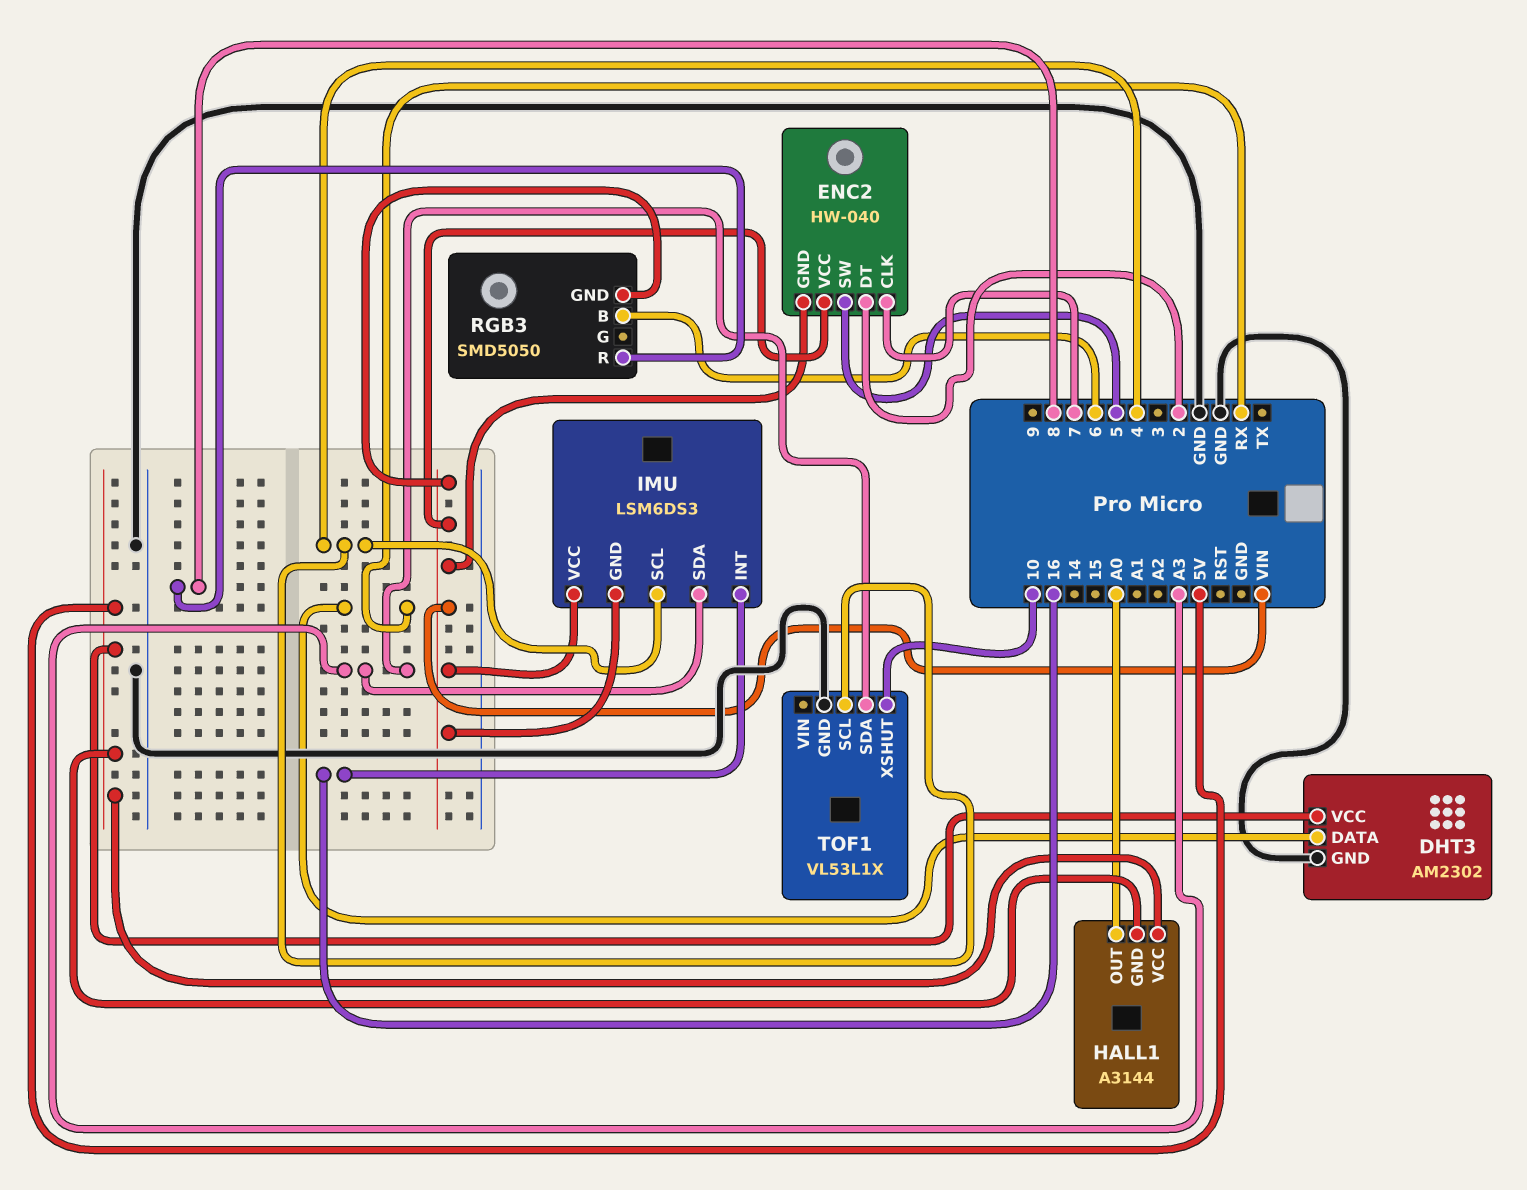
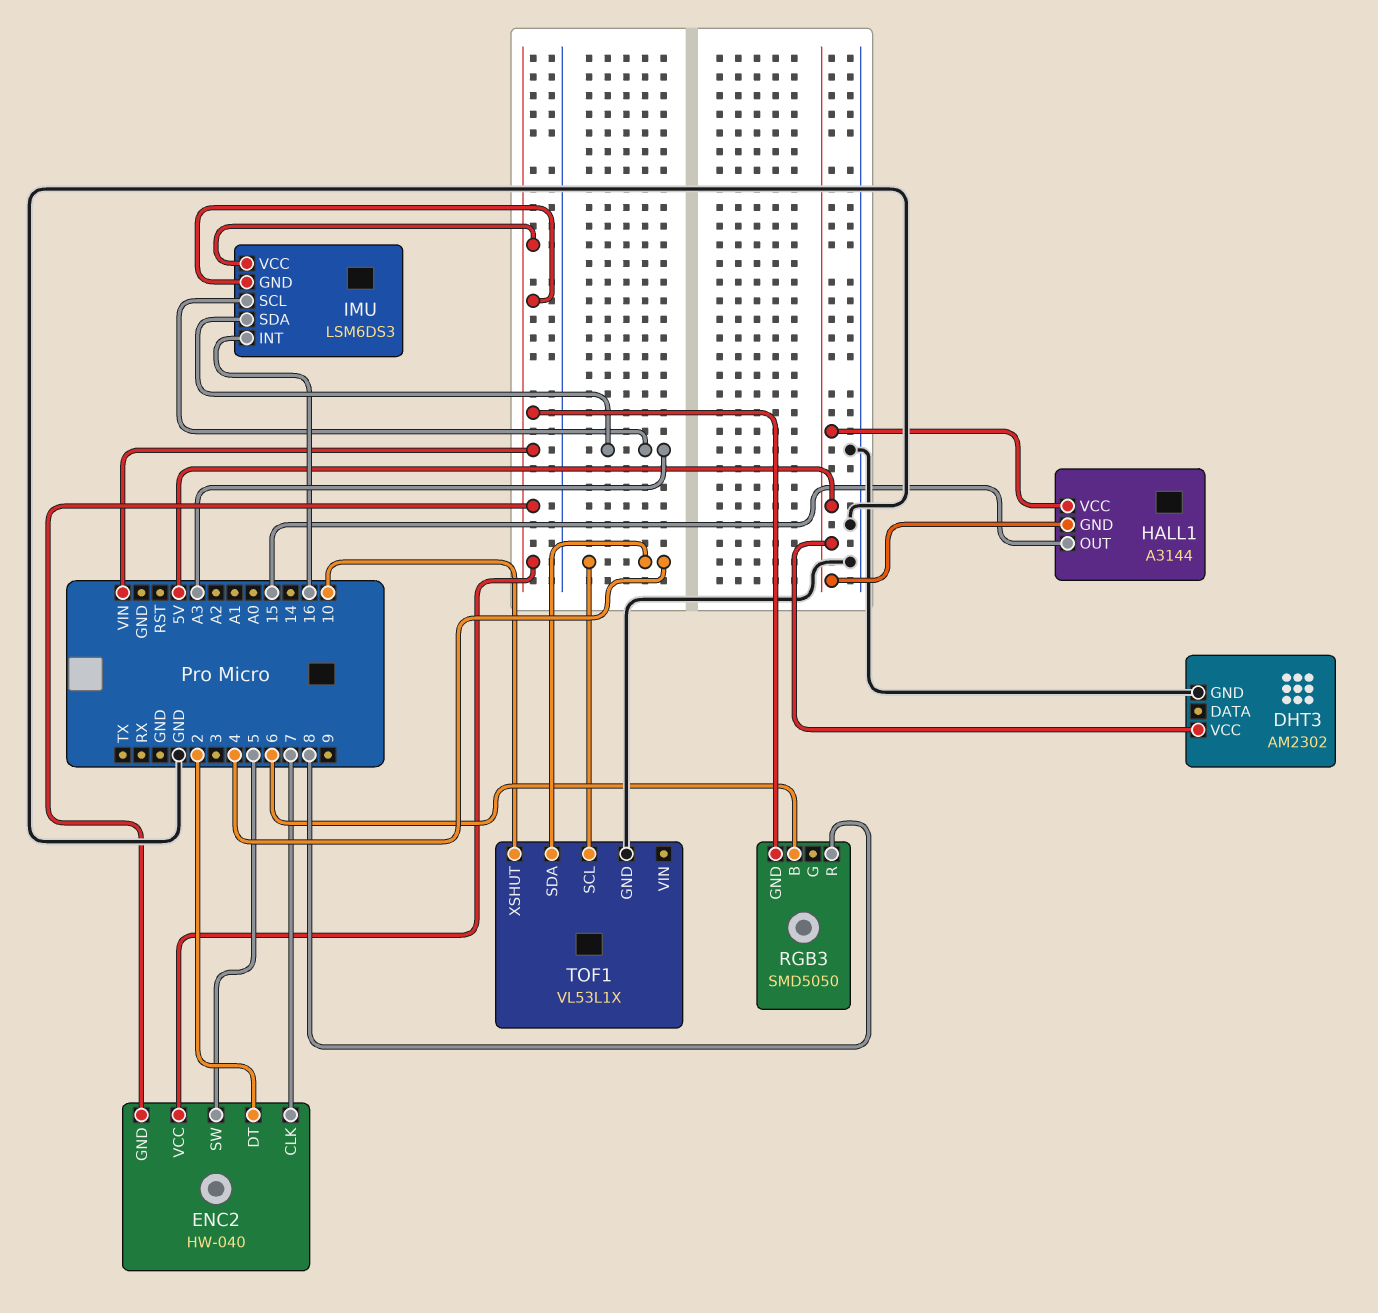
DHT3 pin DATA: RX -> none
HALL1 pin OUT: A0 -> 15
IMU pin SCL: 4 -> A3
TOF1 pin SDA: A3 -> 4

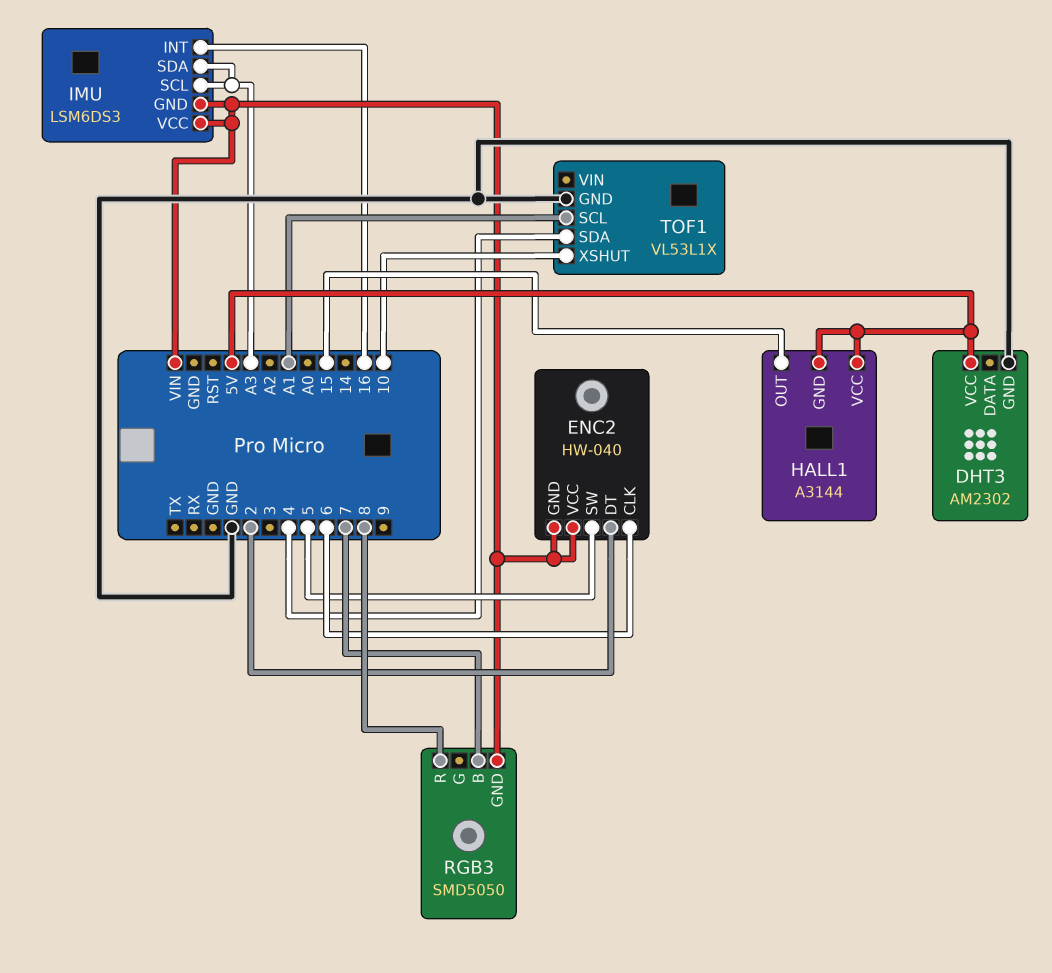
ENC2 pin CLK: 7 -> 6
RGB3 pin B: 6 -> 7
TOF1 pin SCL: 4 -> A1

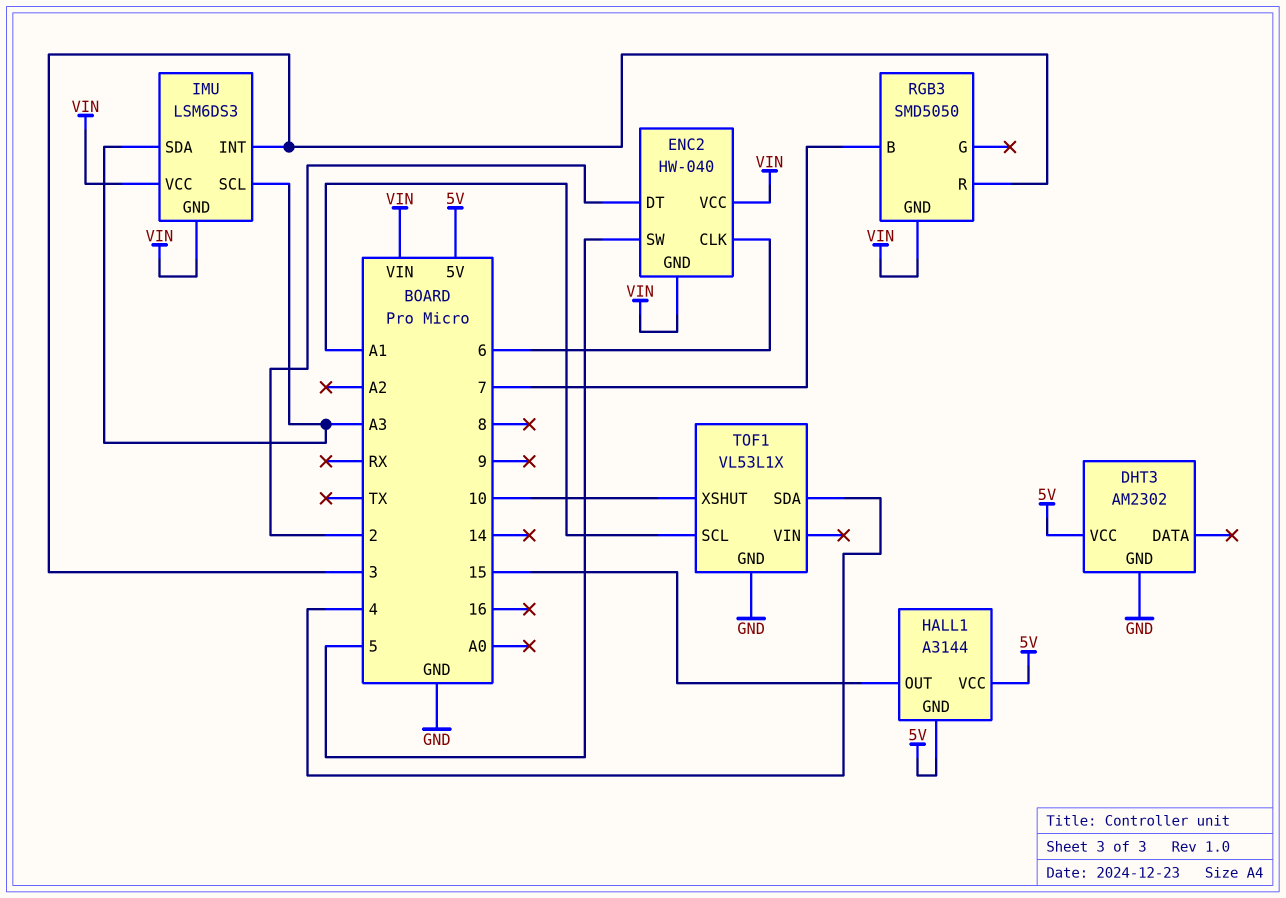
IMU pin INT: 16 -> 3
RGB3 pin R: 8 -> 3

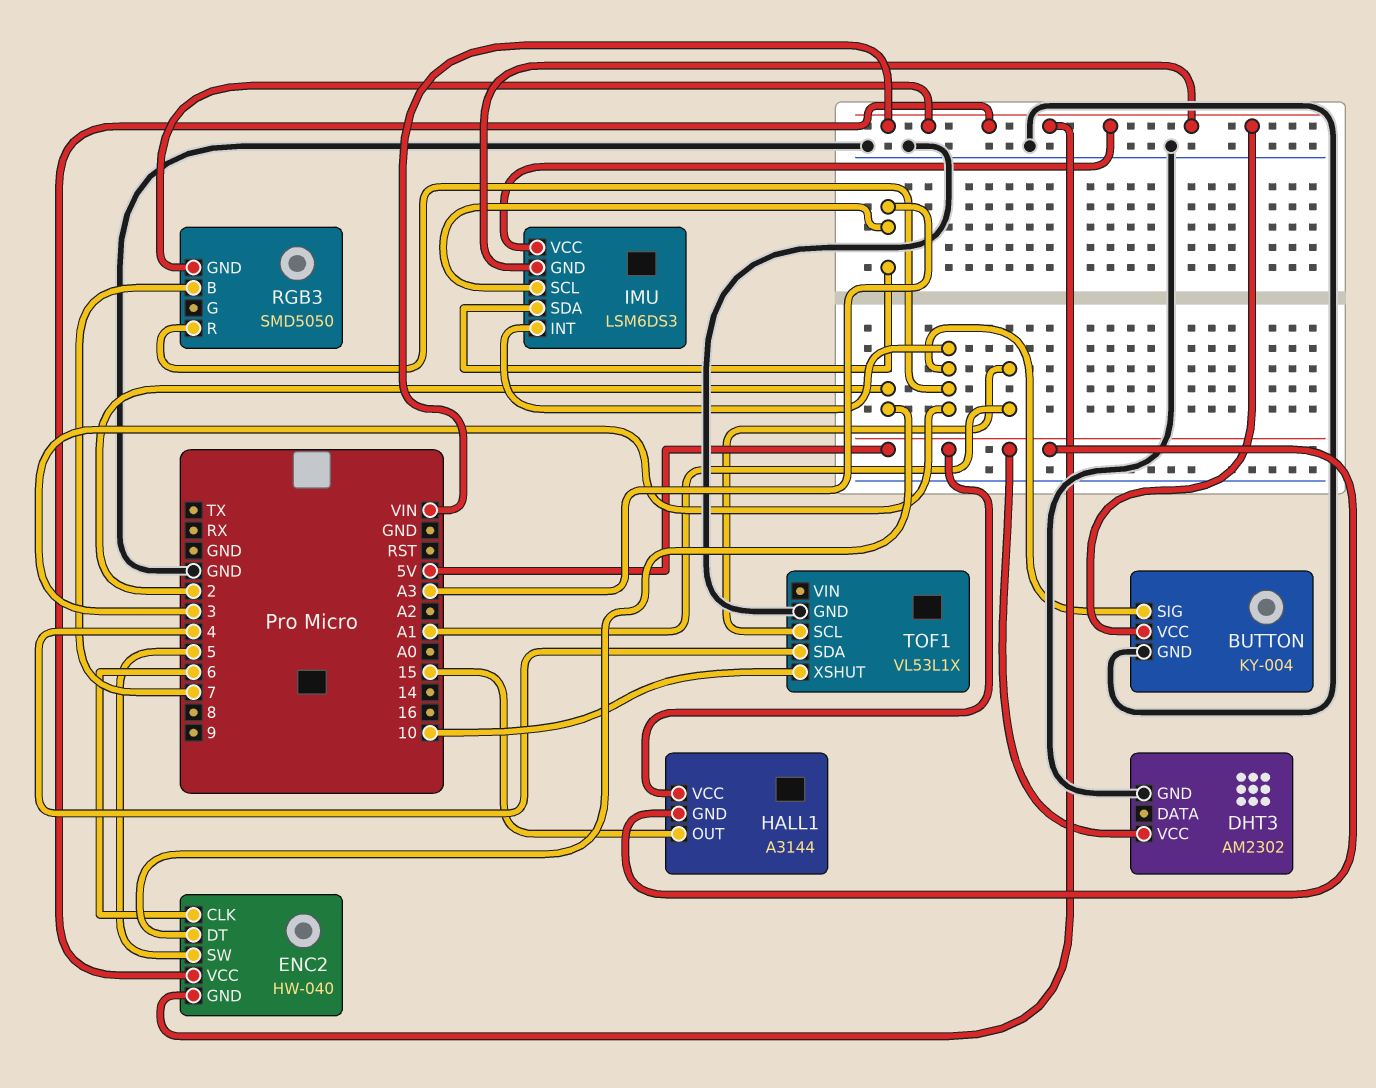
BUTTON: none -> KY-004
BUTTON pin GND: none -> GND
BUTTON pin SIG: none -> 3
BUTTON pin VCC: none -> VIN

